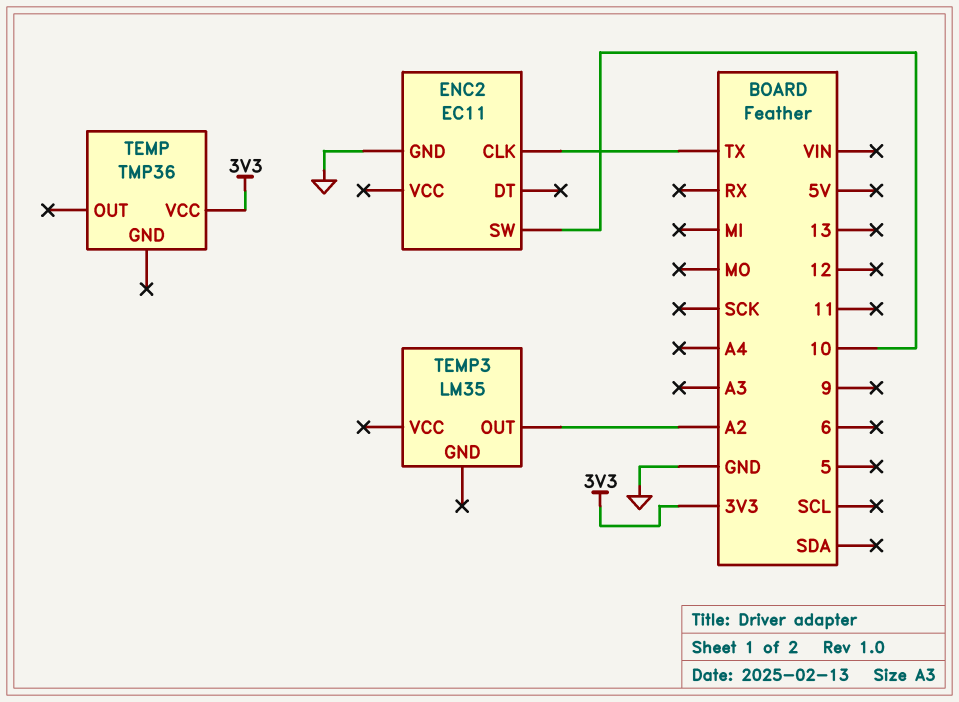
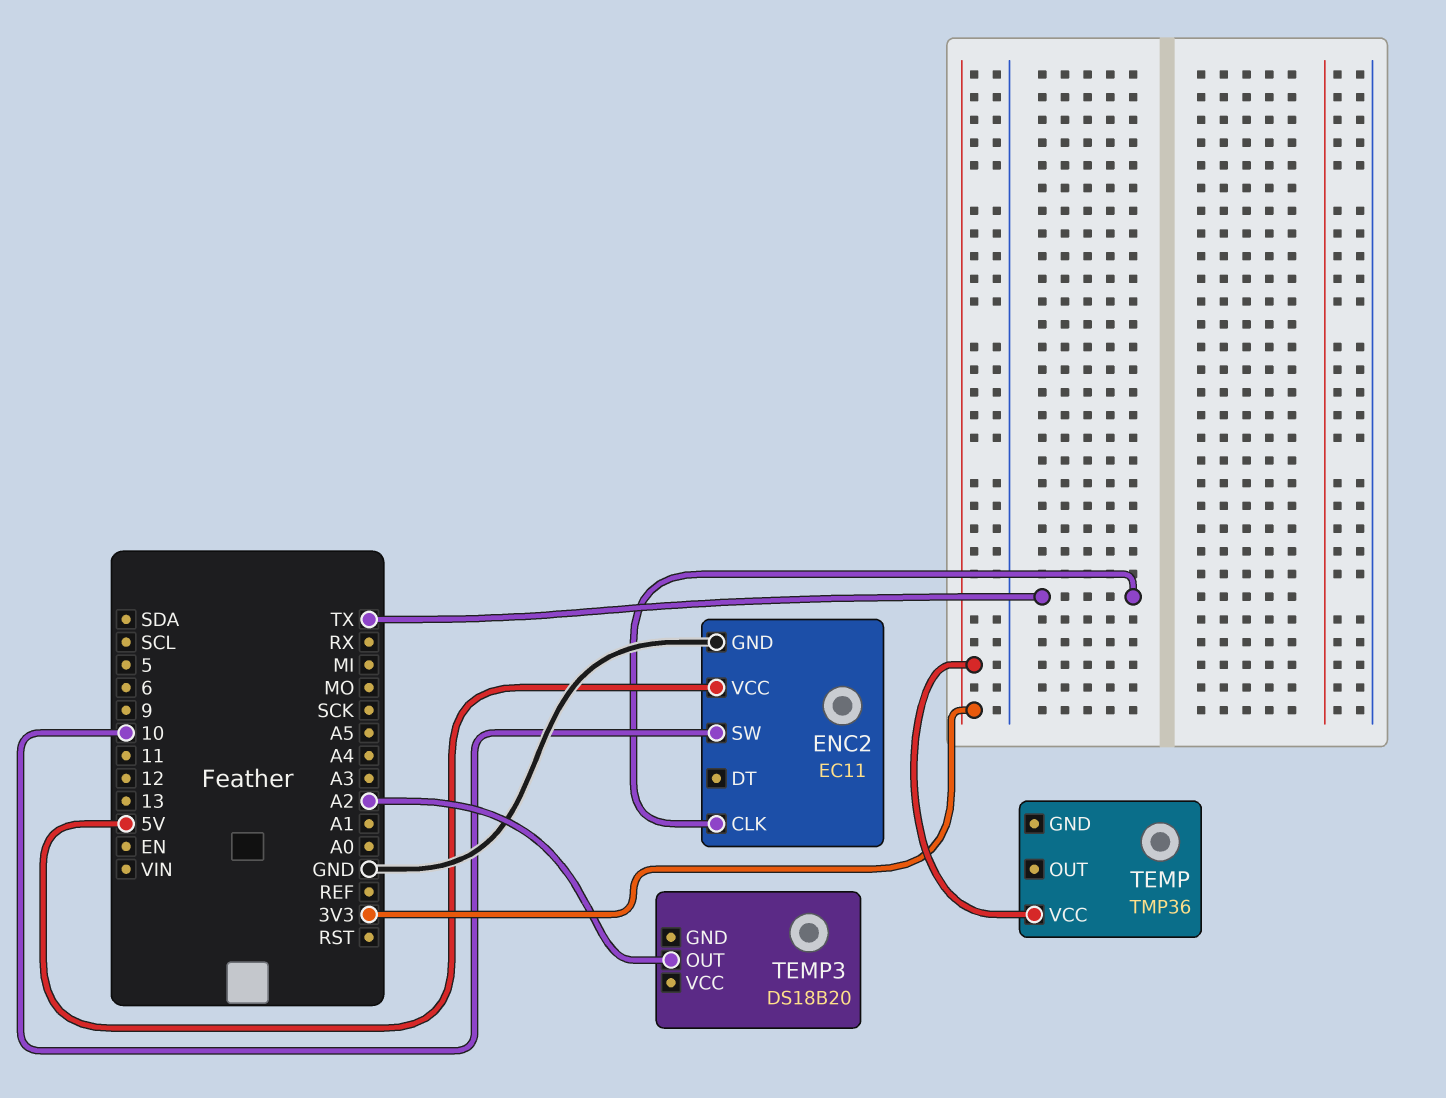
ENC2 pin VCC: none -> 5V
TEMP3: LM35 -> DS18B20

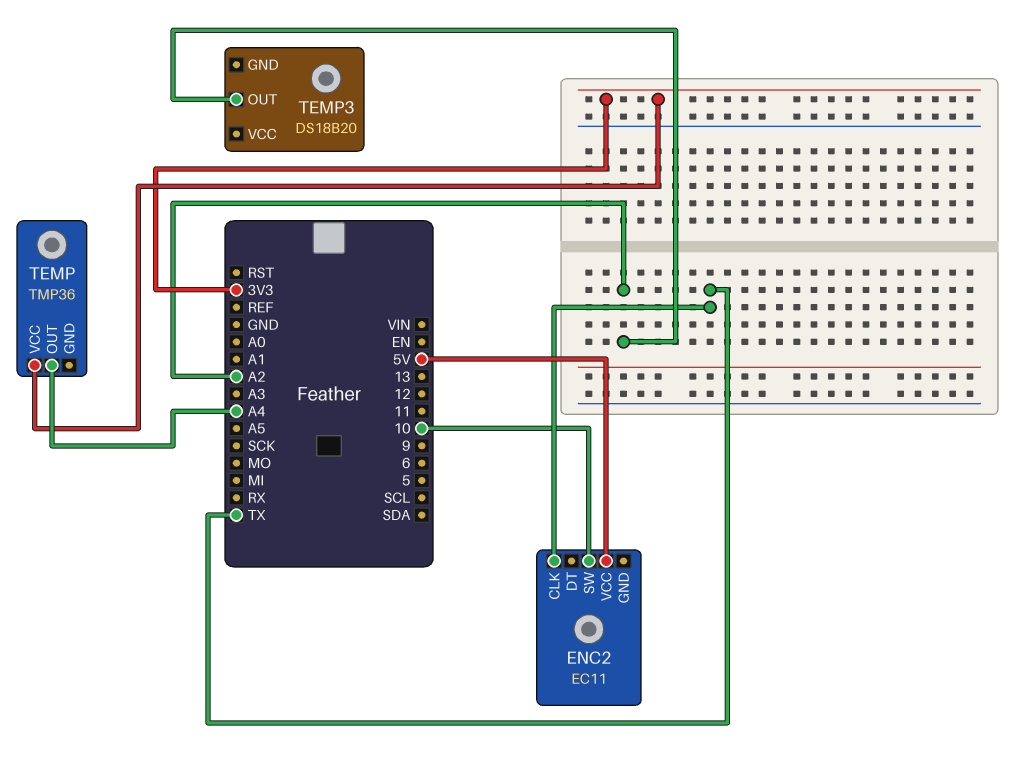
ENC2 pin GND: GND -> none
TEMP pin OUT: none -> A4

